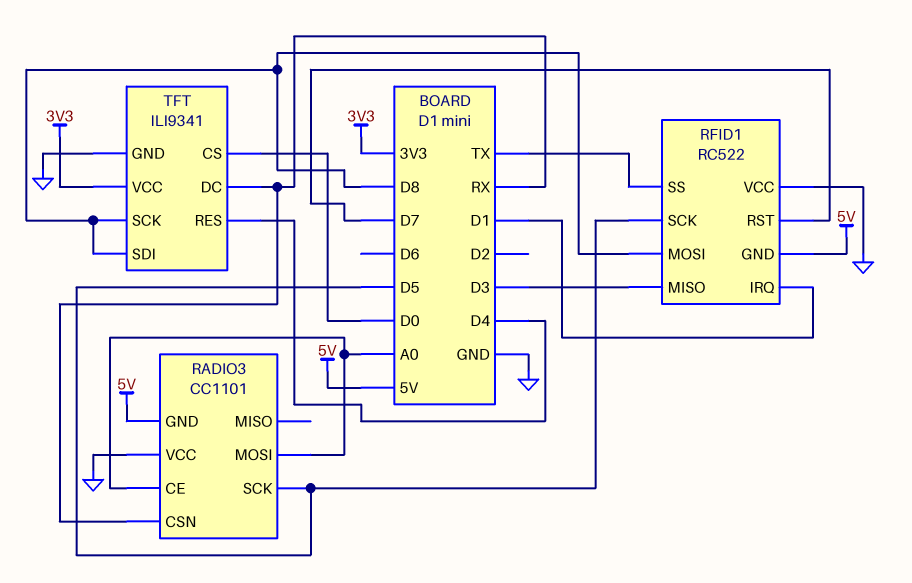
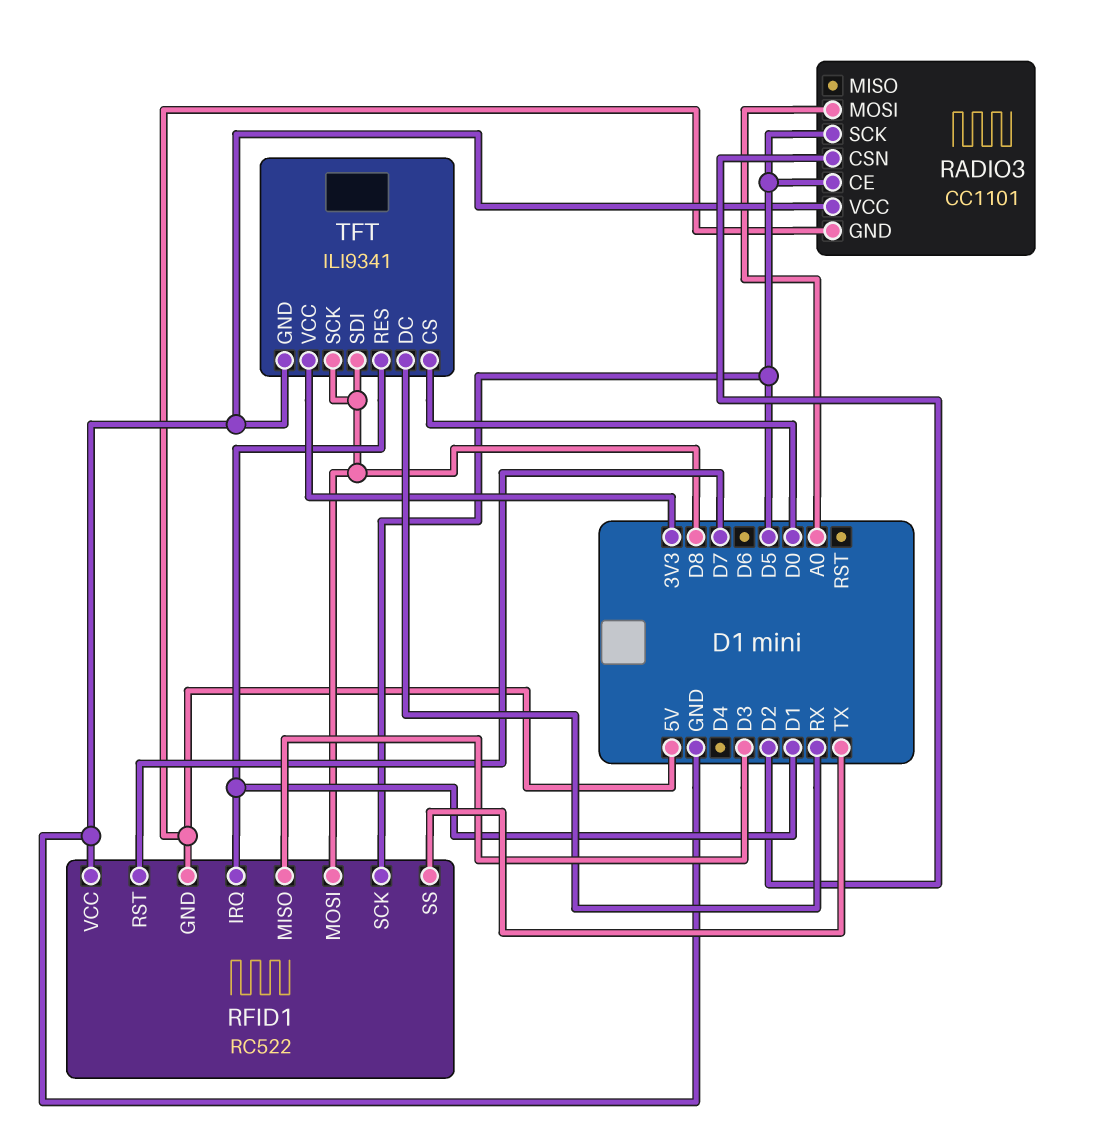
RADIO3 pin CE: A0 -> D5
RADIO3 pin CSN: RX -> D2
TFT pin RES: D4 -> D1

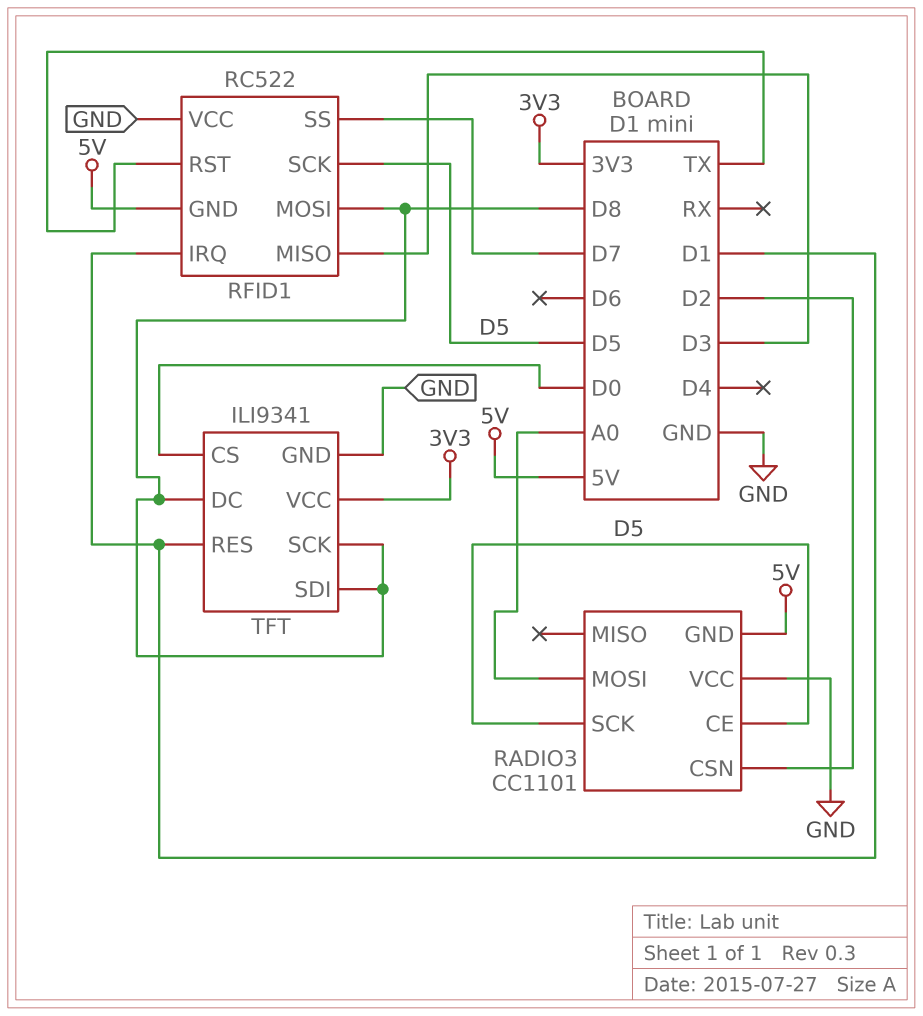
RFID1 pin RST: D7 -> TX
RFID1 pin SS: TX -> D7
TFT pin DC: RX -> D8

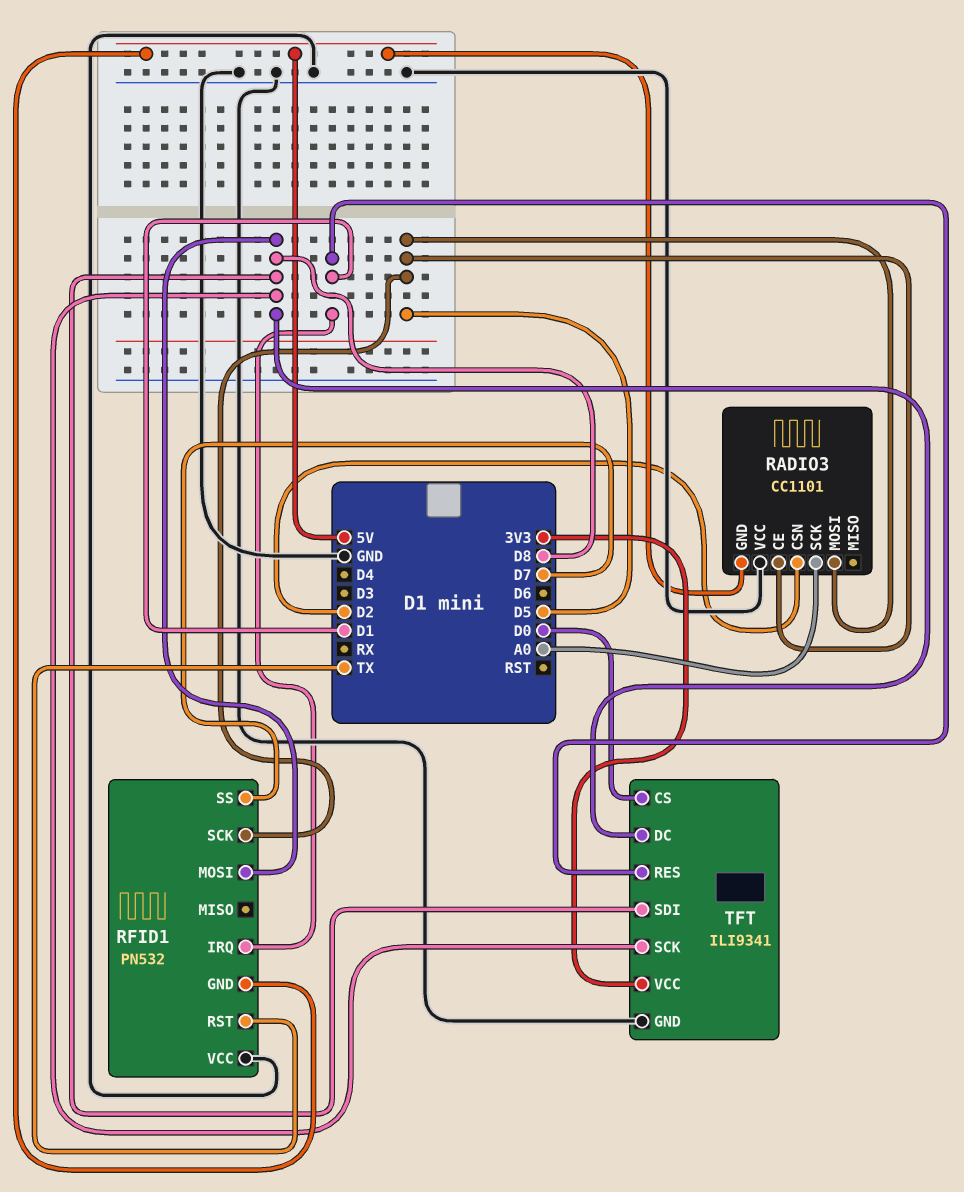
RADIO3 pin MOSI: A0 -> D5
RADIO3 pin SCK: D5 -> A0
RFID1: RC522 -> PN532
RFID1 pin MISO: D3 -> none

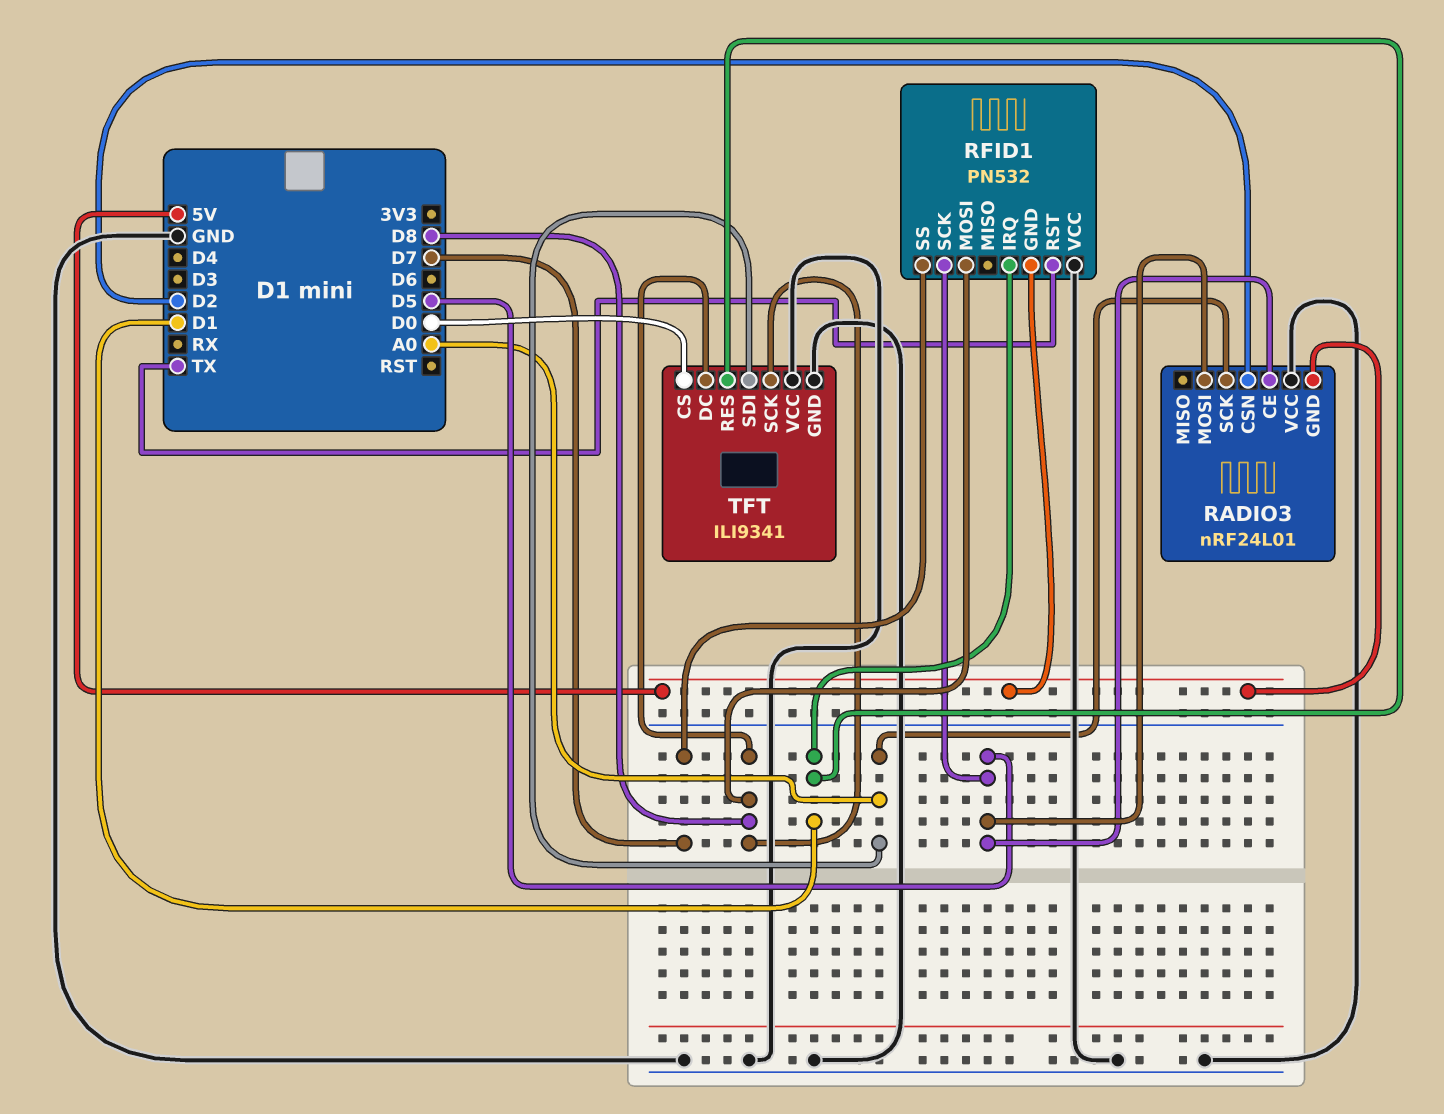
RADIO3: CC1101 -> nRF24L01
TFT pin SDI: D8 -> A0
TFT pin VCC: 3V3 -> GND

